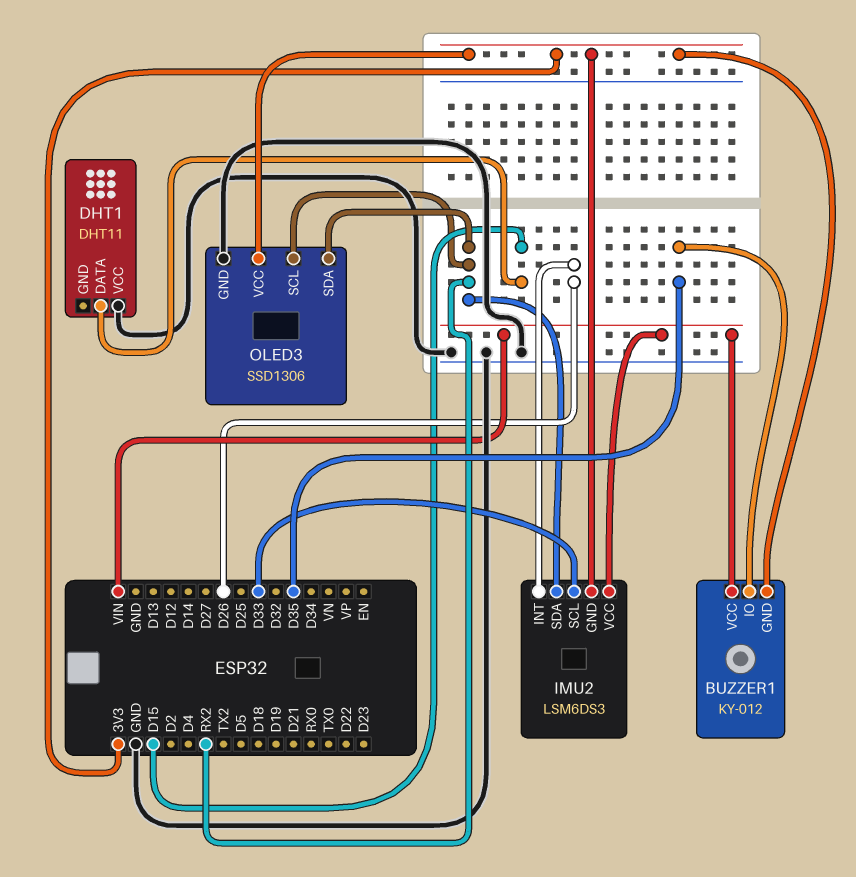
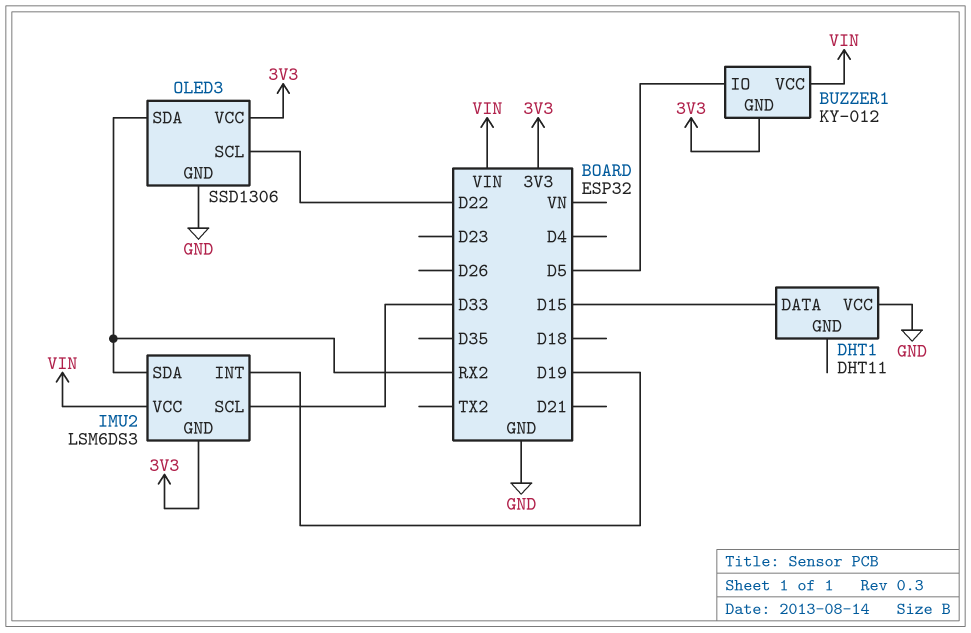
BUZZER1 pin IO: D35 -> D5
IMU2 pin INT: D26 -> D19
OLED3 pin SCL: RX2 -> D22

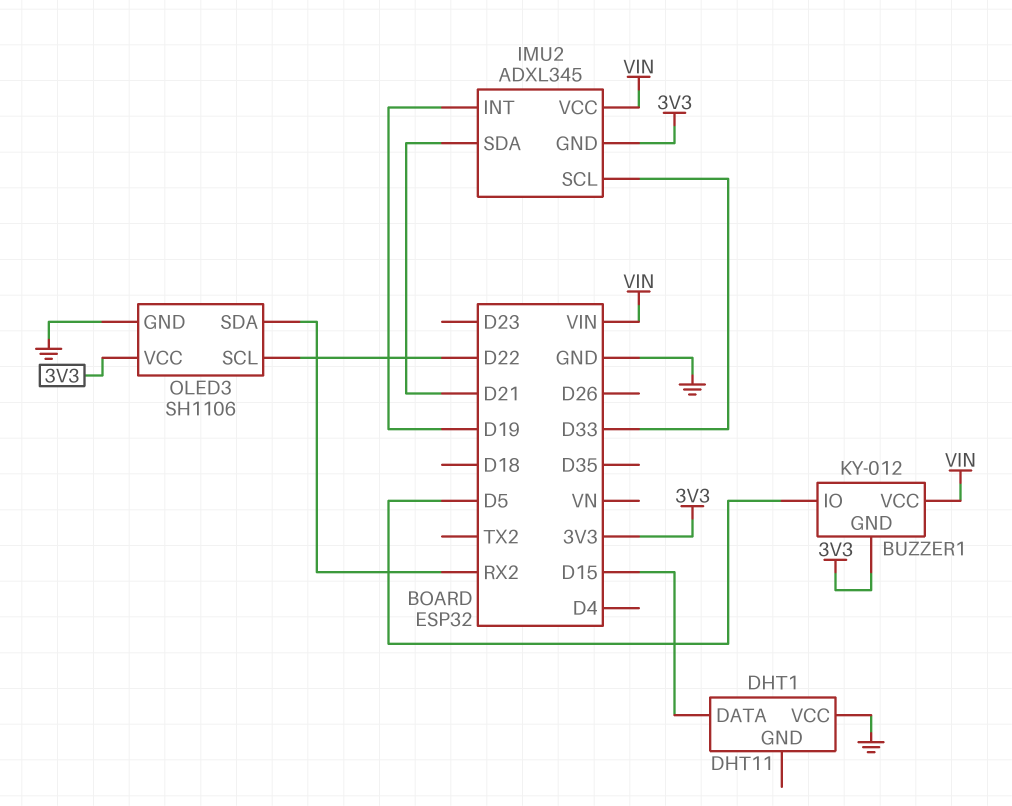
IMU2: LSM6DS3 -> ADXL345
IMU2 pin SDA: RX2 -> D21
OLED3: SSD1306 -> SH1106

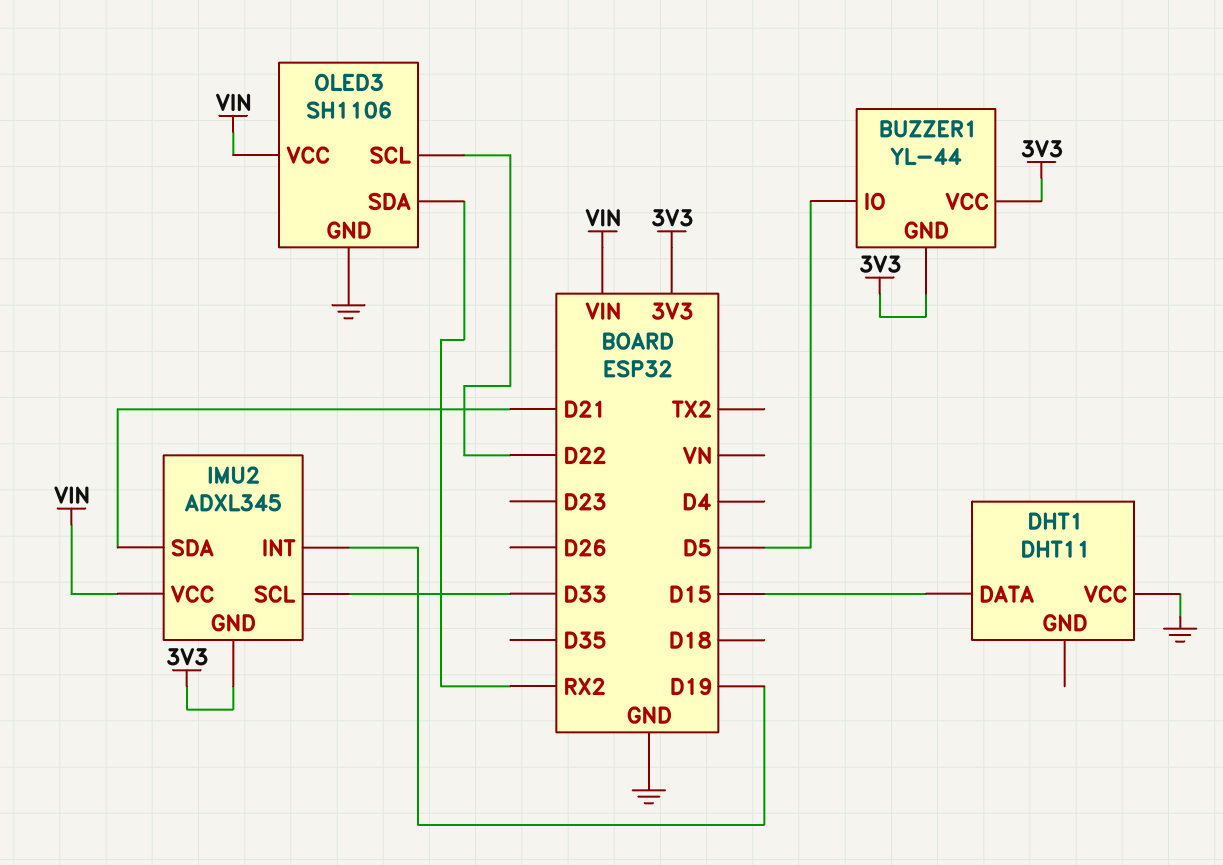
BUZZER1: KY-012 -> YL-44
BUZZER1 pin VCC: VIN -> 3V3
OLED3 pin VCC: 3V3 -> VIN

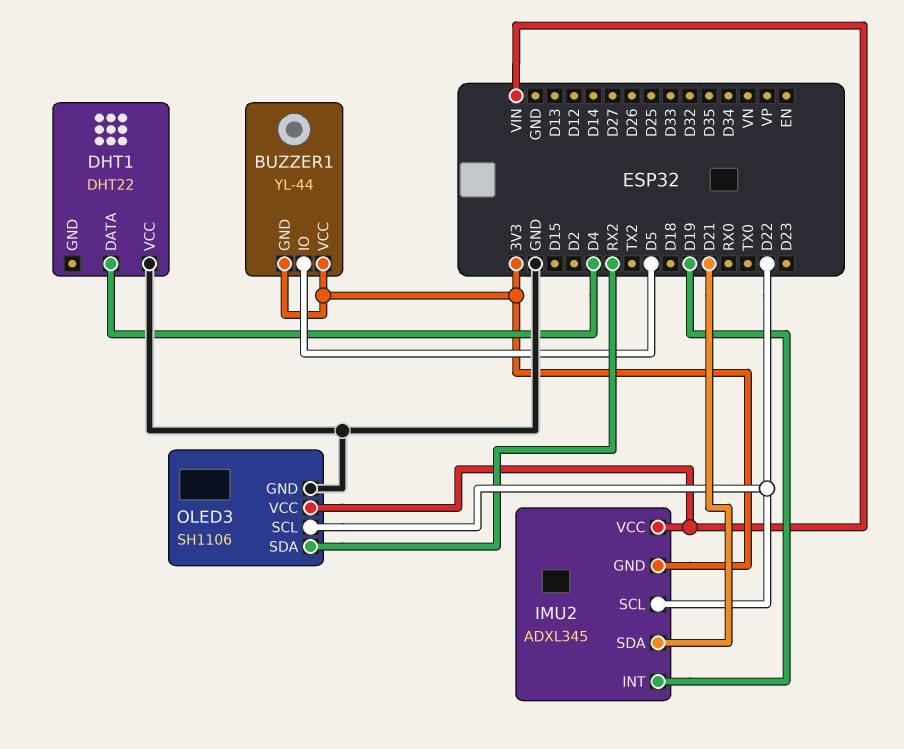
DHT1: DHT11 -> DHT22
DHT1 pin DATA: D15 -> D4
IMU2 pin SCL: D33 -> D22

